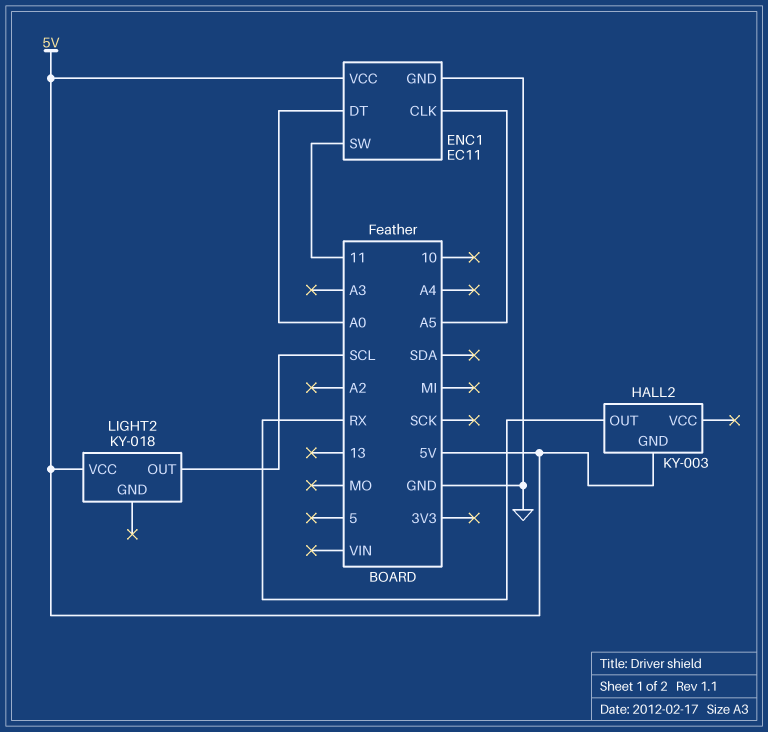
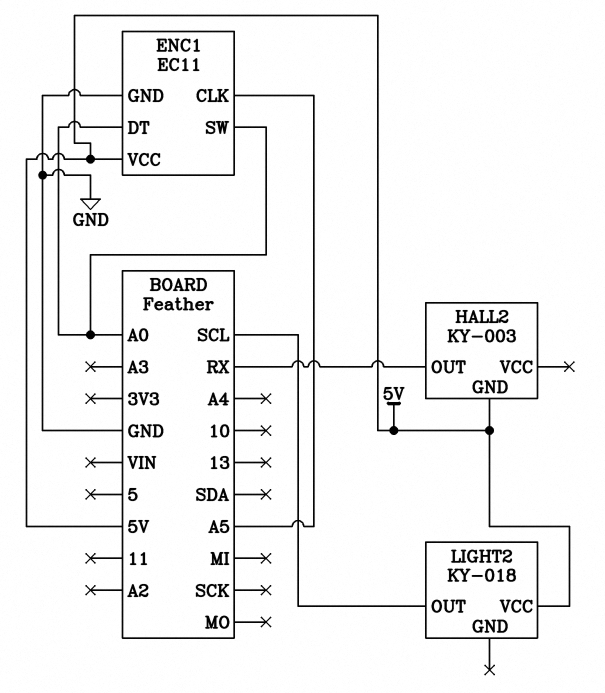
ENC1 pin SW: 11 -> A0

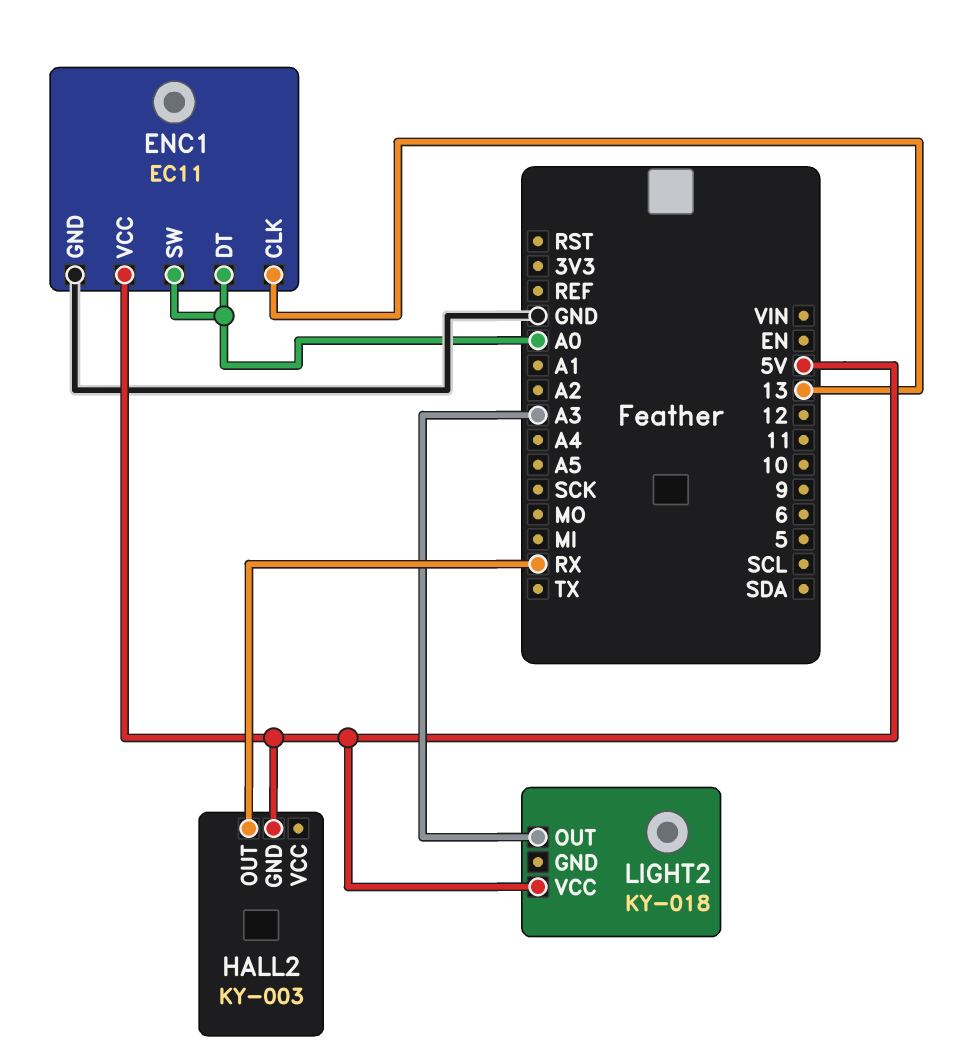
ENC1 pin CLK: A5 -> 13
LIGHT2 pin OUT: SCL -> A3

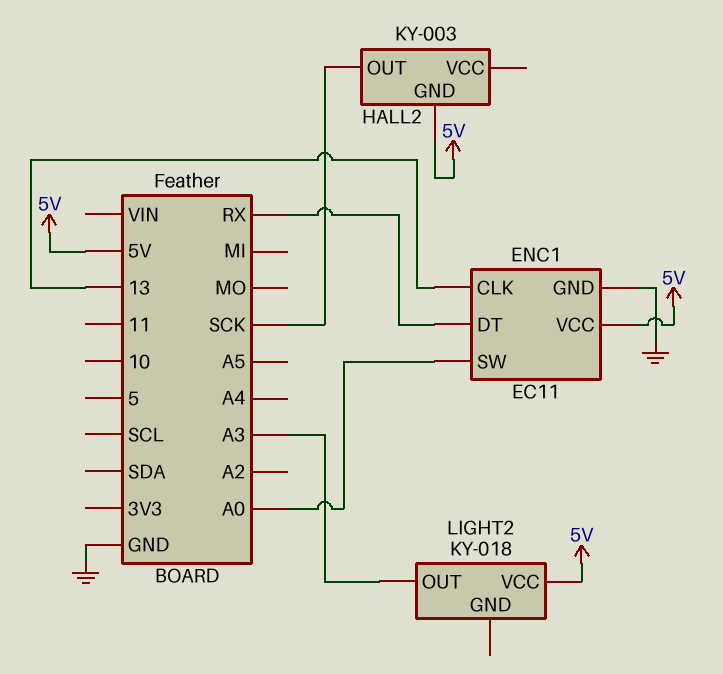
ENC1 pin DT: A0 -> RX
HALL2 pin OUT: RX -> SCK

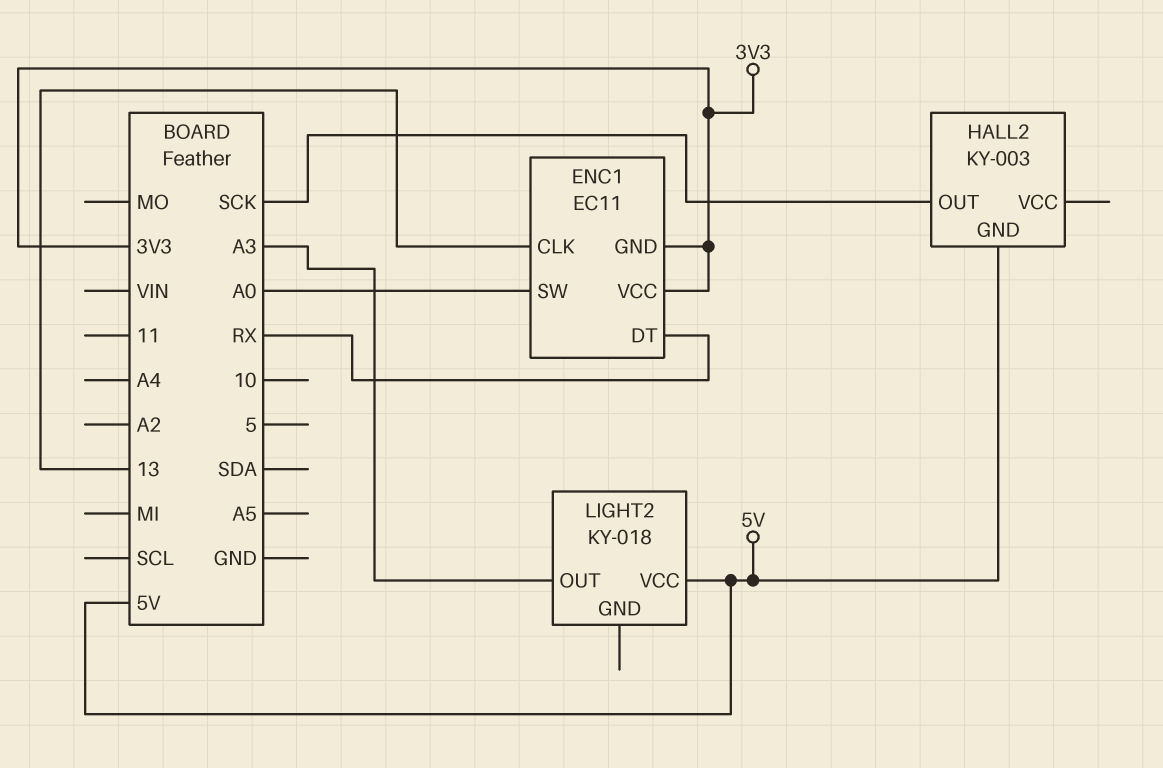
ENC1 pin GND: GND -> 3V3
ENC1 pin VCC: 5V -> 3V3

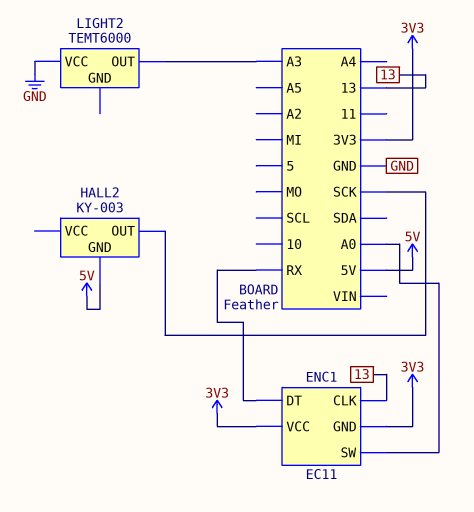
LIGHT2: KY-018 -> TEMT6000
LIGHT2 pin VCC: 5V -> GND

